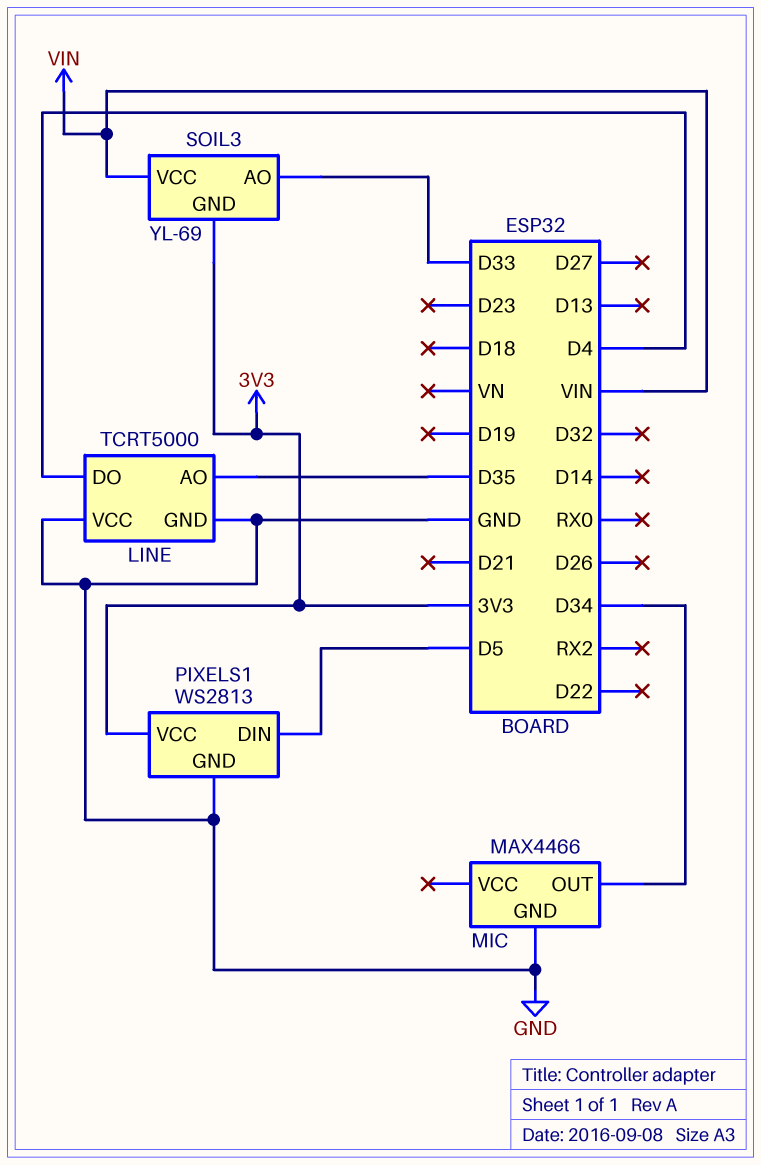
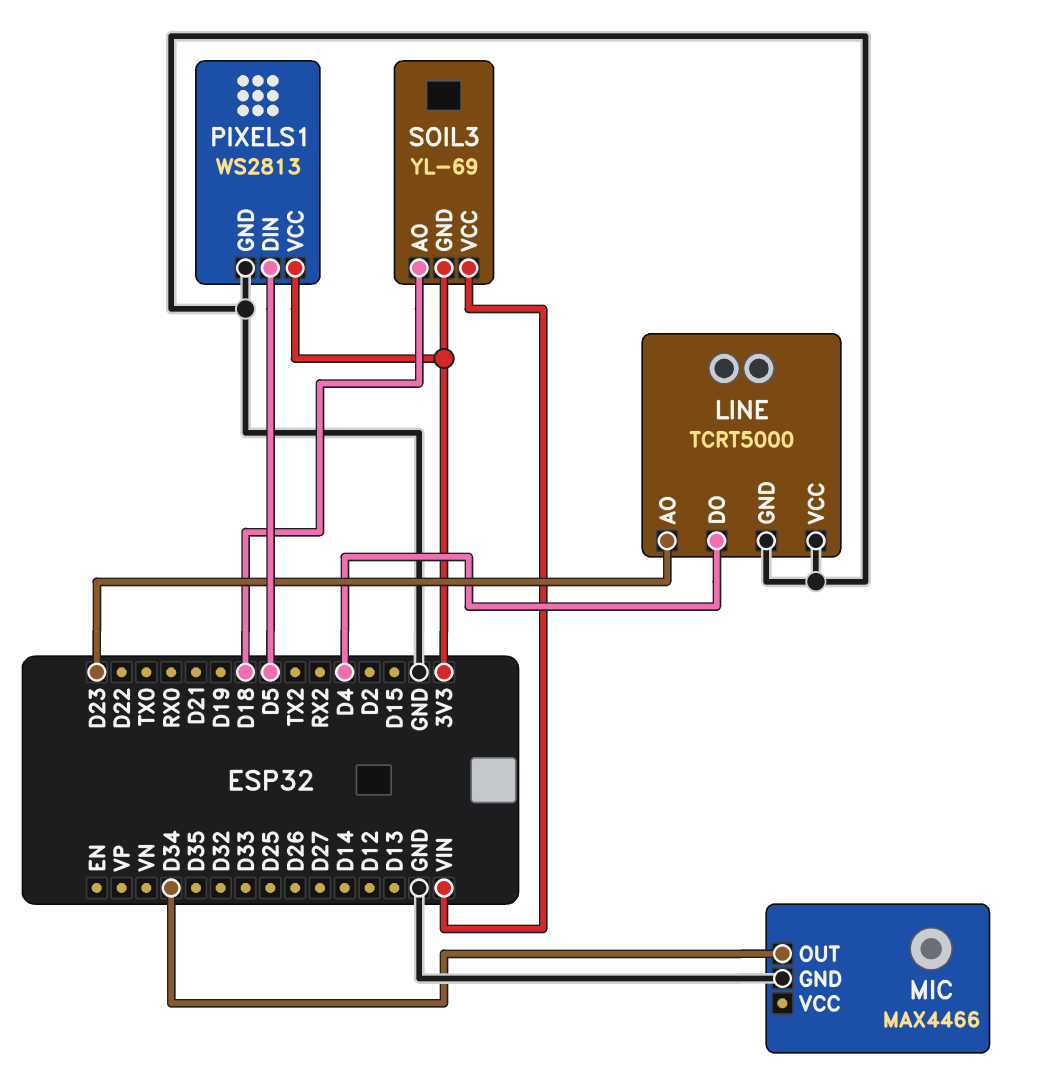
LINE pin AO: D35 -> D23
SOIL3 pin AO: D33 -> D18

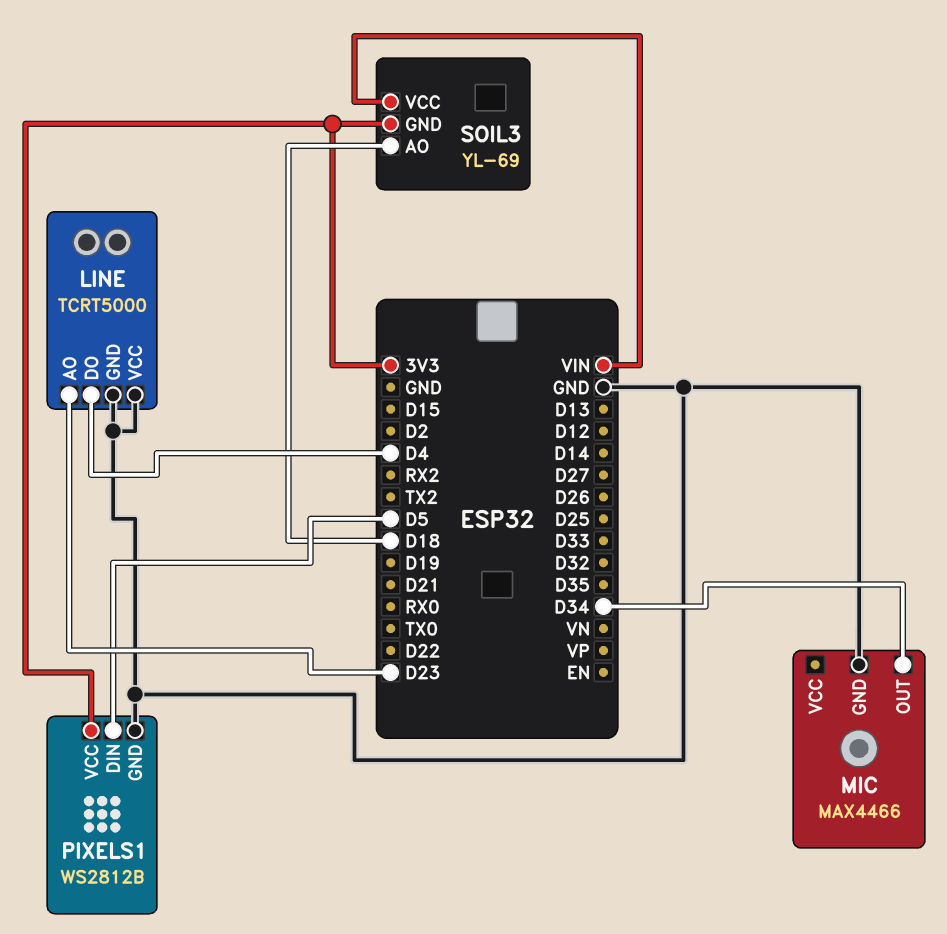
PIXELS1: WS2813 -> WS2812B

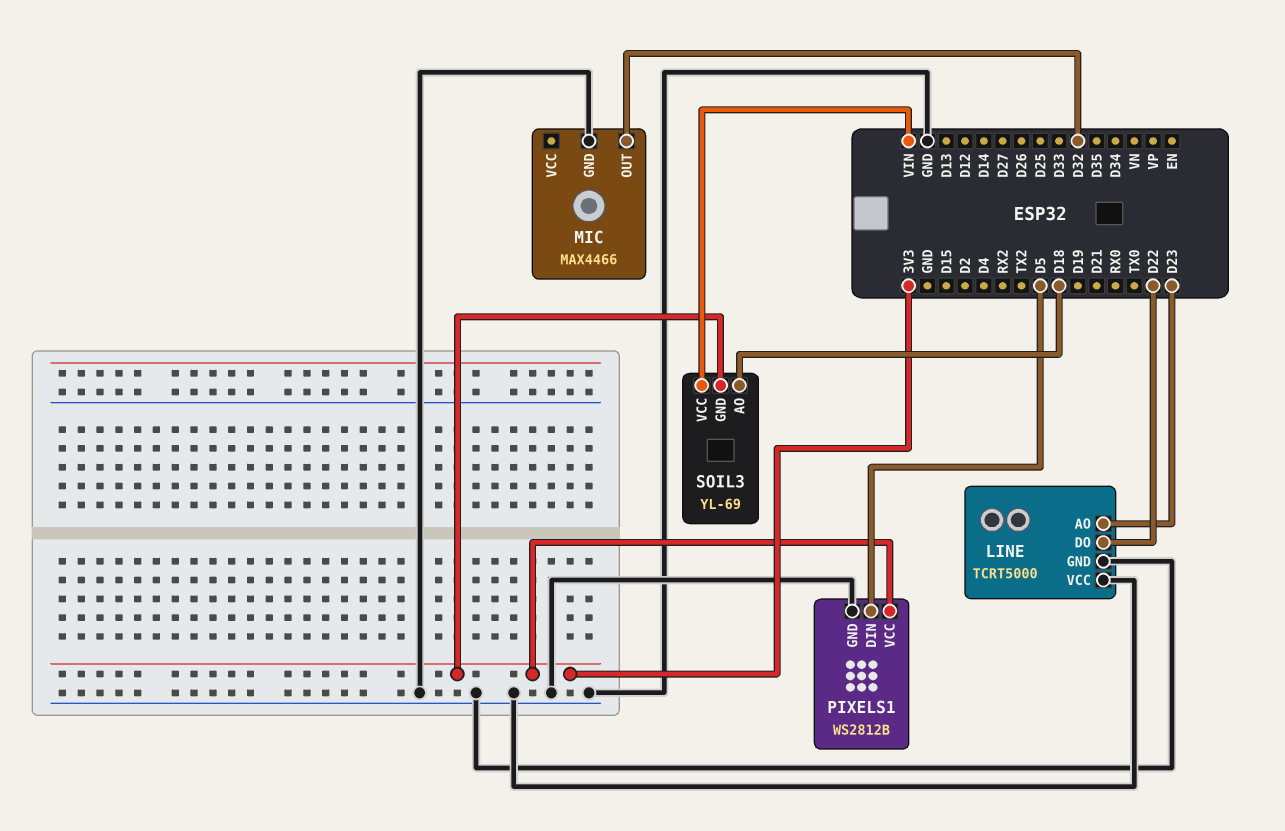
LINE pin DO: D4 -> D22
MIC pin OUT: D34 -> D32

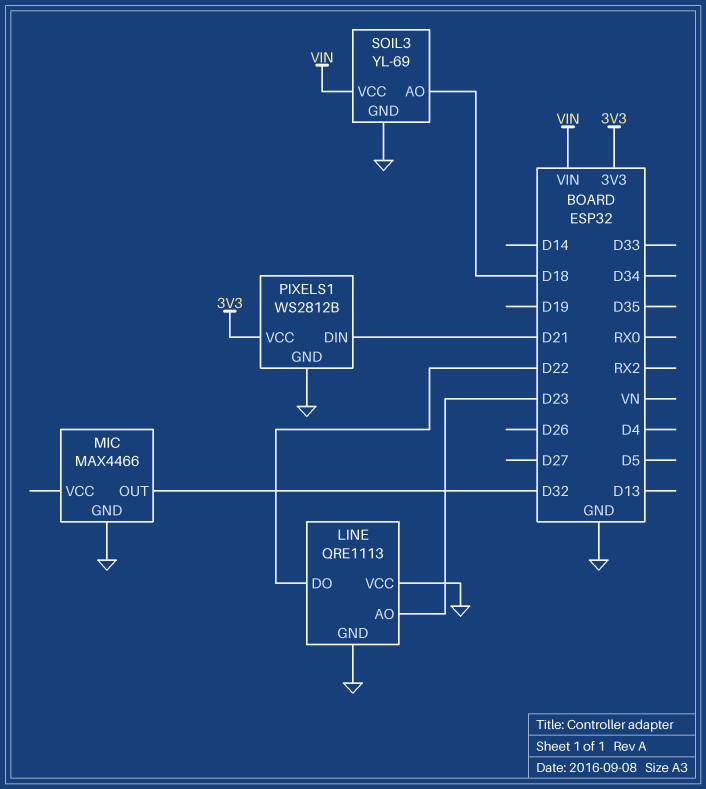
LINE: TCRT5000 -> QRE1113
PIXELS1 pin DIN: D5 -> D21
SOIL3 pin GND: 3V3 -> GND

